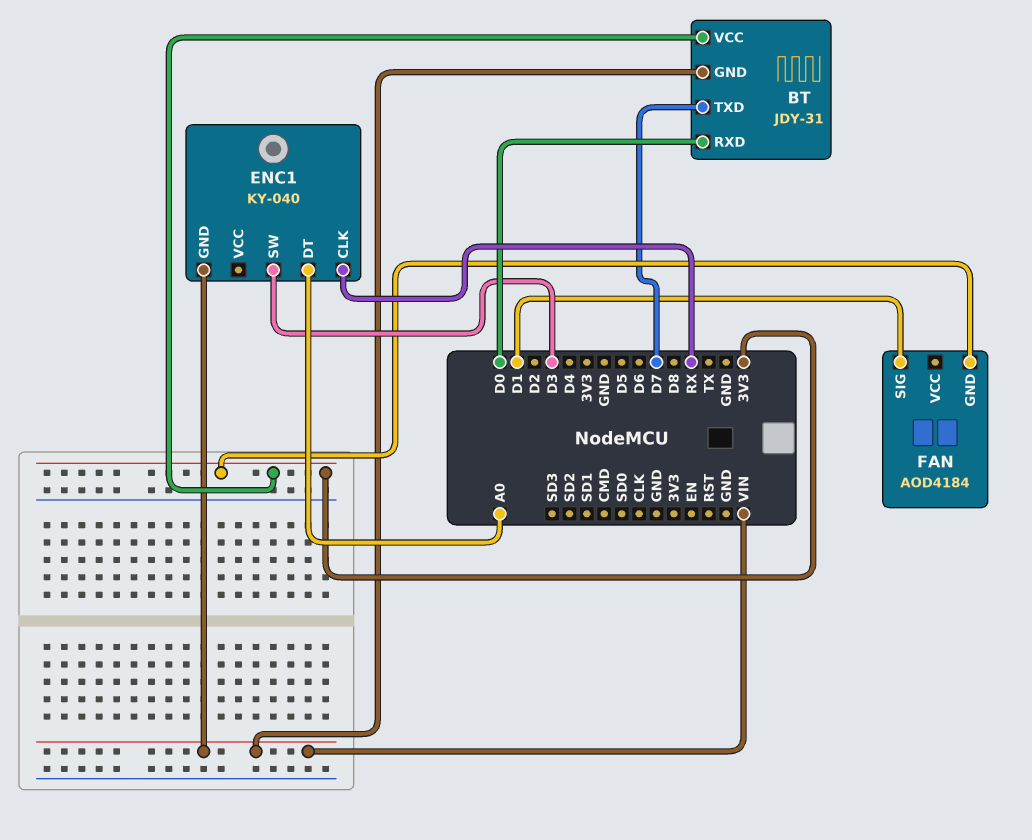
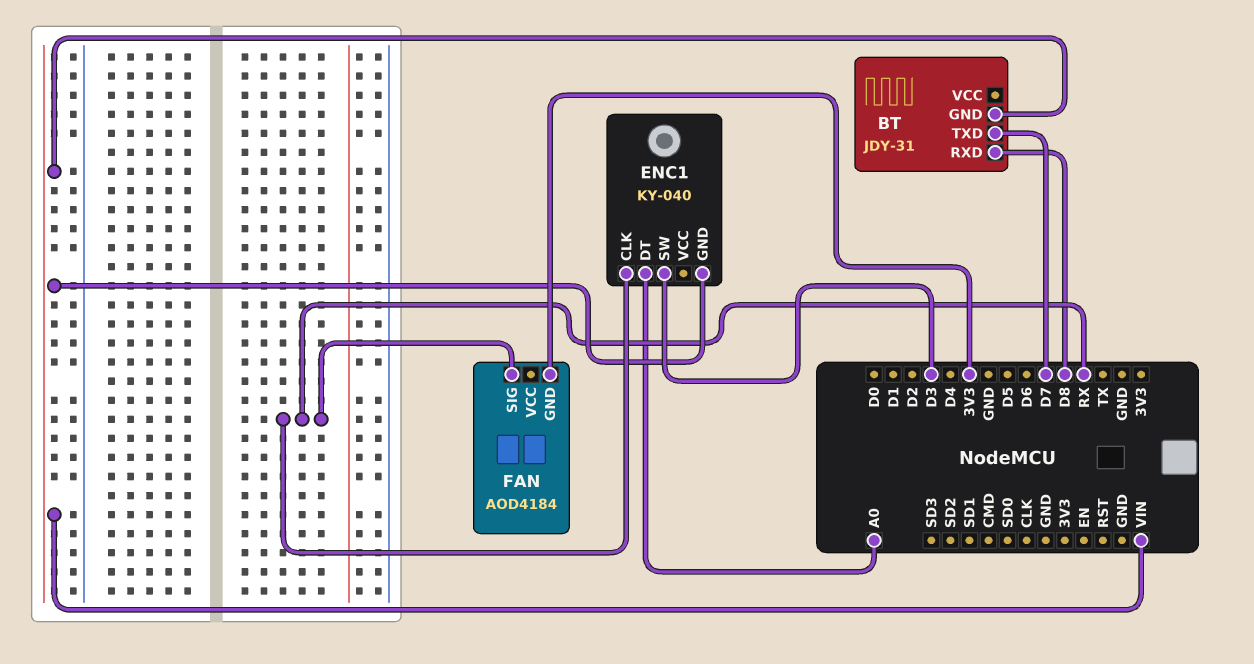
BT pin RXD: D0 -> D8
BT pin VCC: 3V3 -> none
FAN pin SIG: D1 -> RX

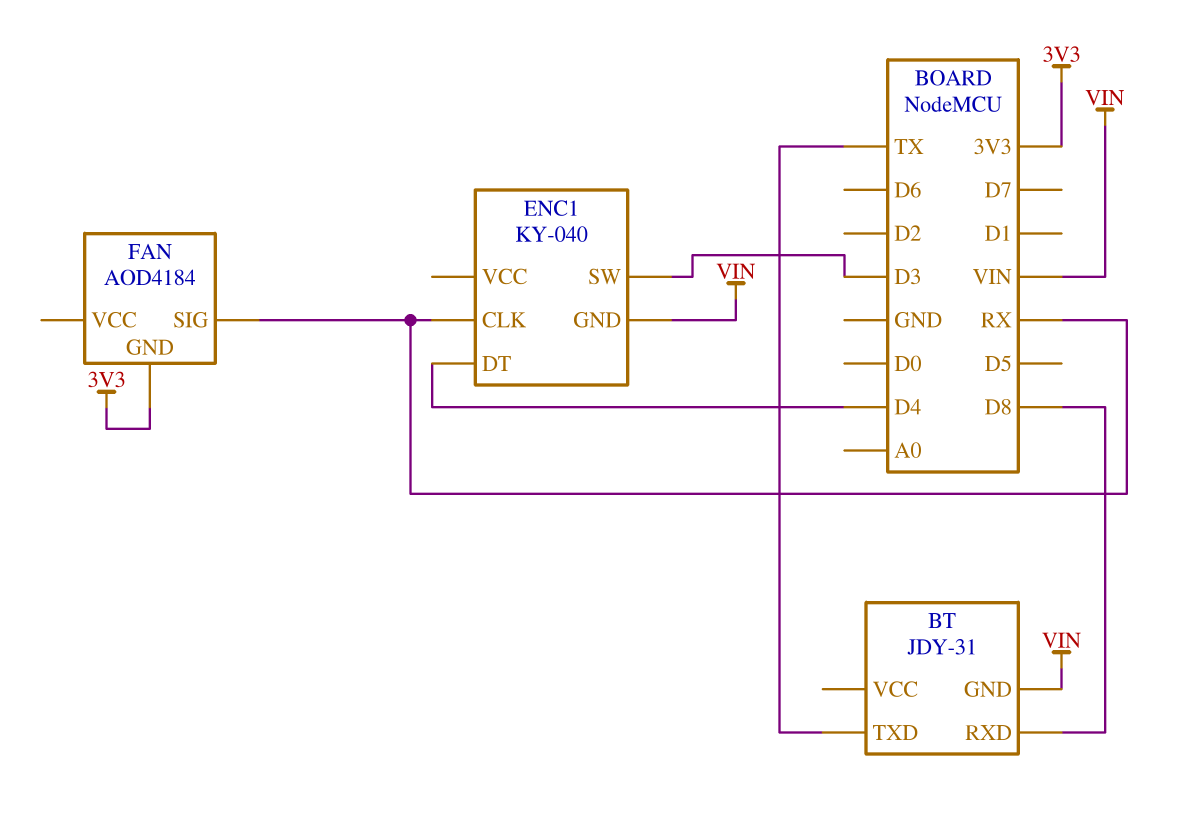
BT pin TXD: D7 -> TX
ENC1 pin DT: A0 -> D4

